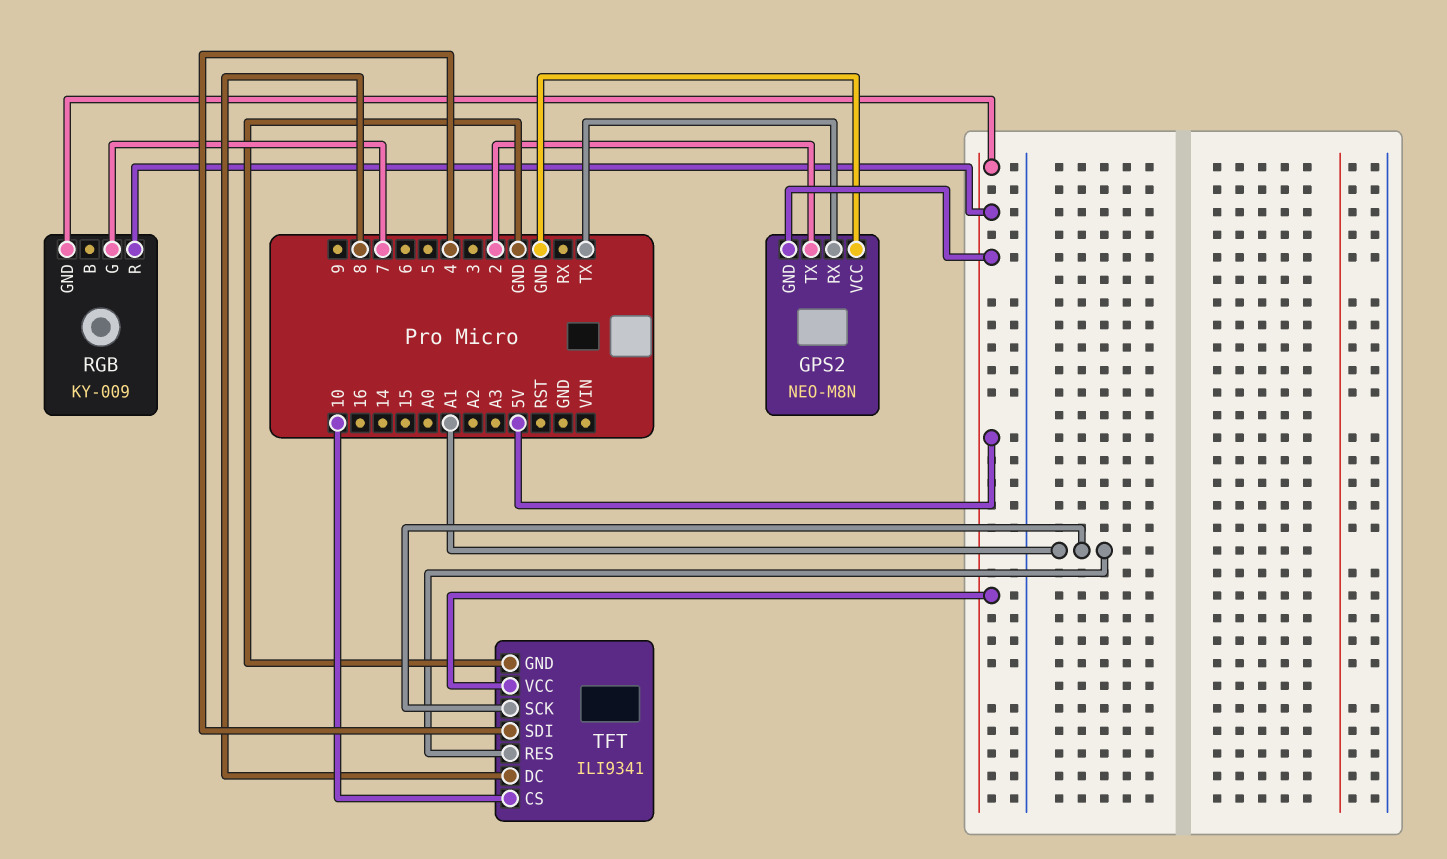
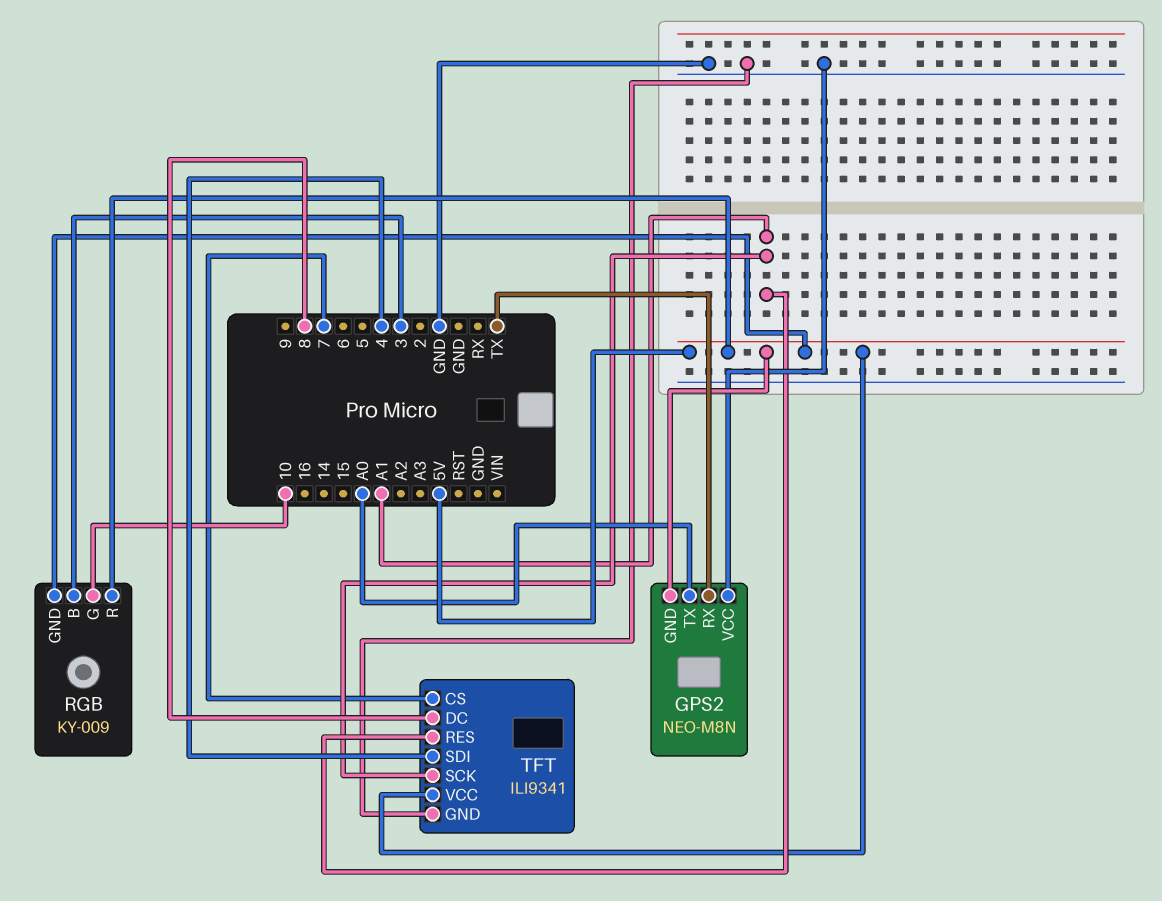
GPS2 pin TX: 2 -> A0
RGB pin B: none -> 3
RGB pin G: 7 -> 10
TFT pin CS: 10 -> 7

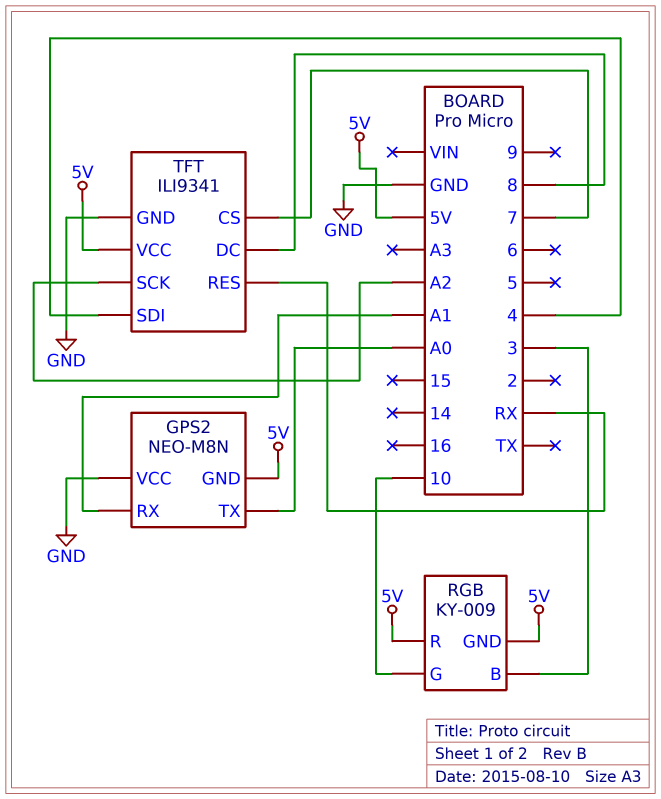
GPS2 pin RX: TX -> A1
TFT pin RES: A1 -> RX
TFT pin SCK: A1 -> A2

